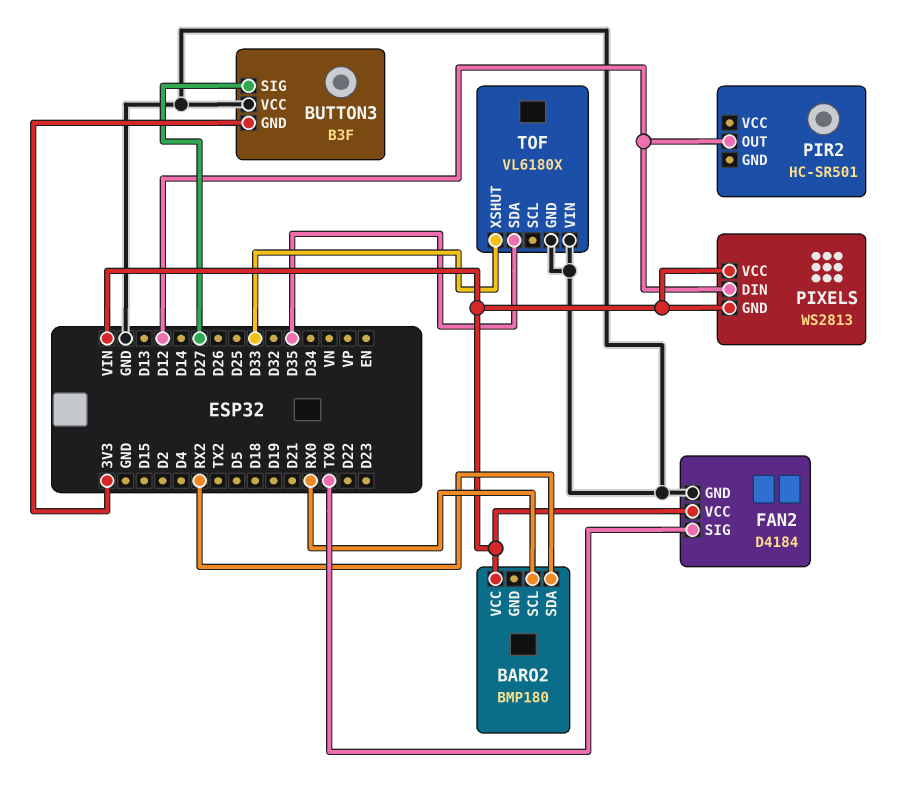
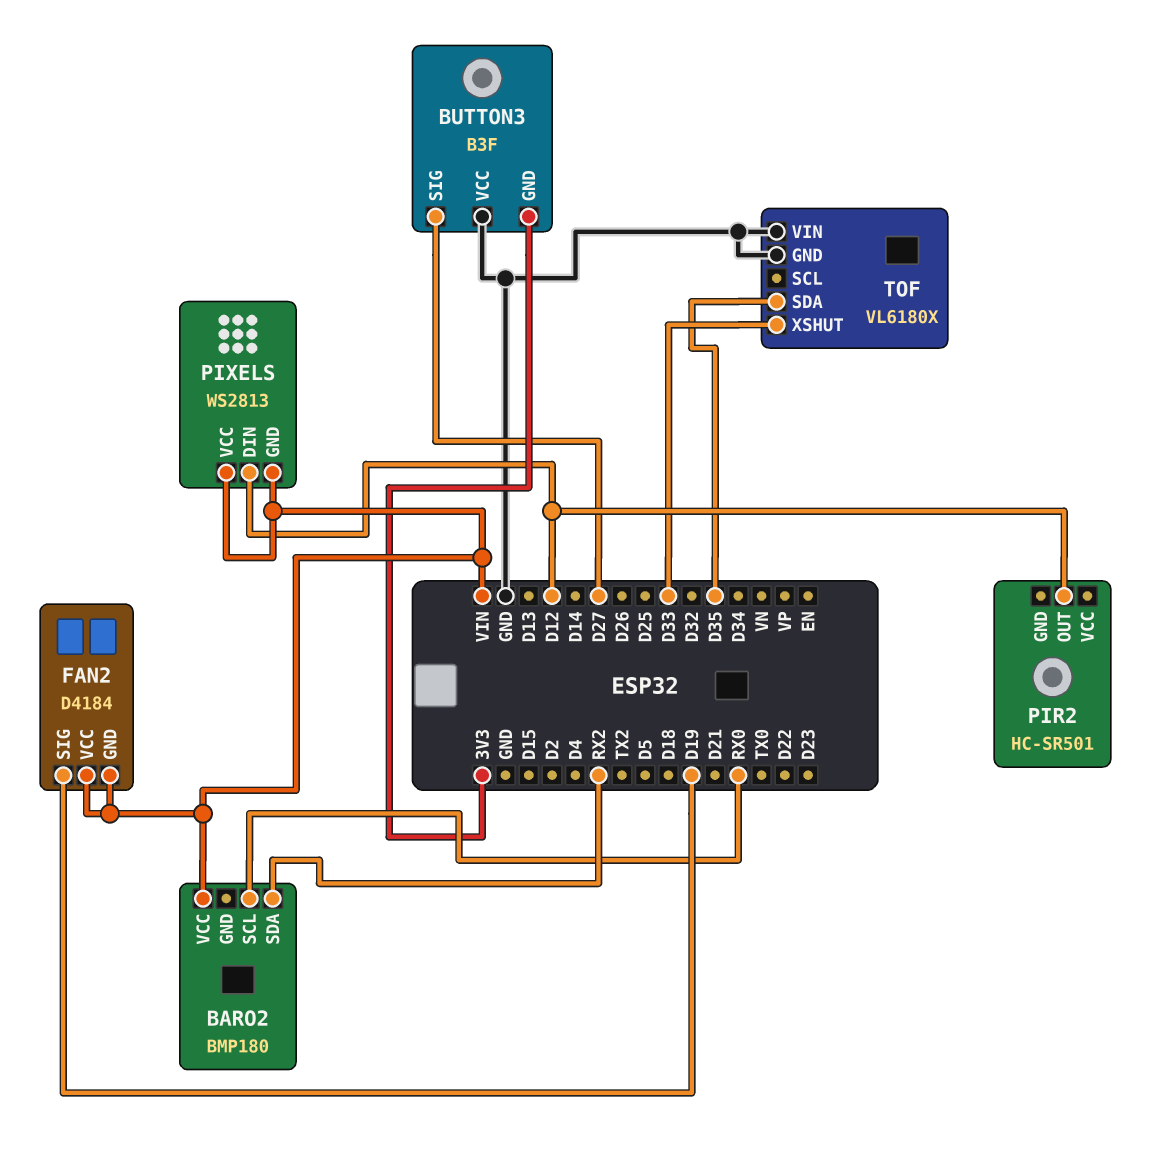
FAN2 pin GND: GND -> VIN
FAN2 pin SIG: TX0 -> D19

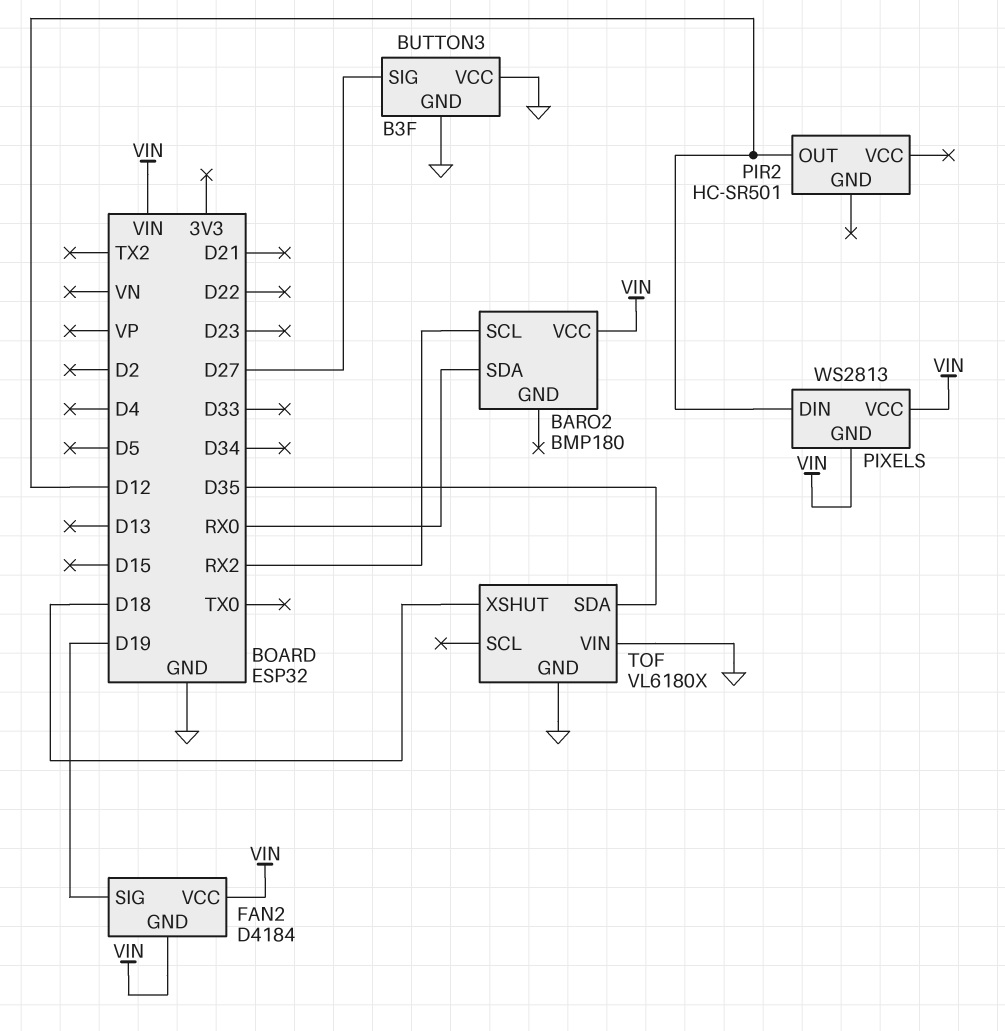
BARO2 pin SCL: RX0 -> RX2
BARO2 pin SDA: RX2 -> RX0
BUTTON3 pin GND: 3V3 -> GND
TOF pin XSHUT: D33 -> D18

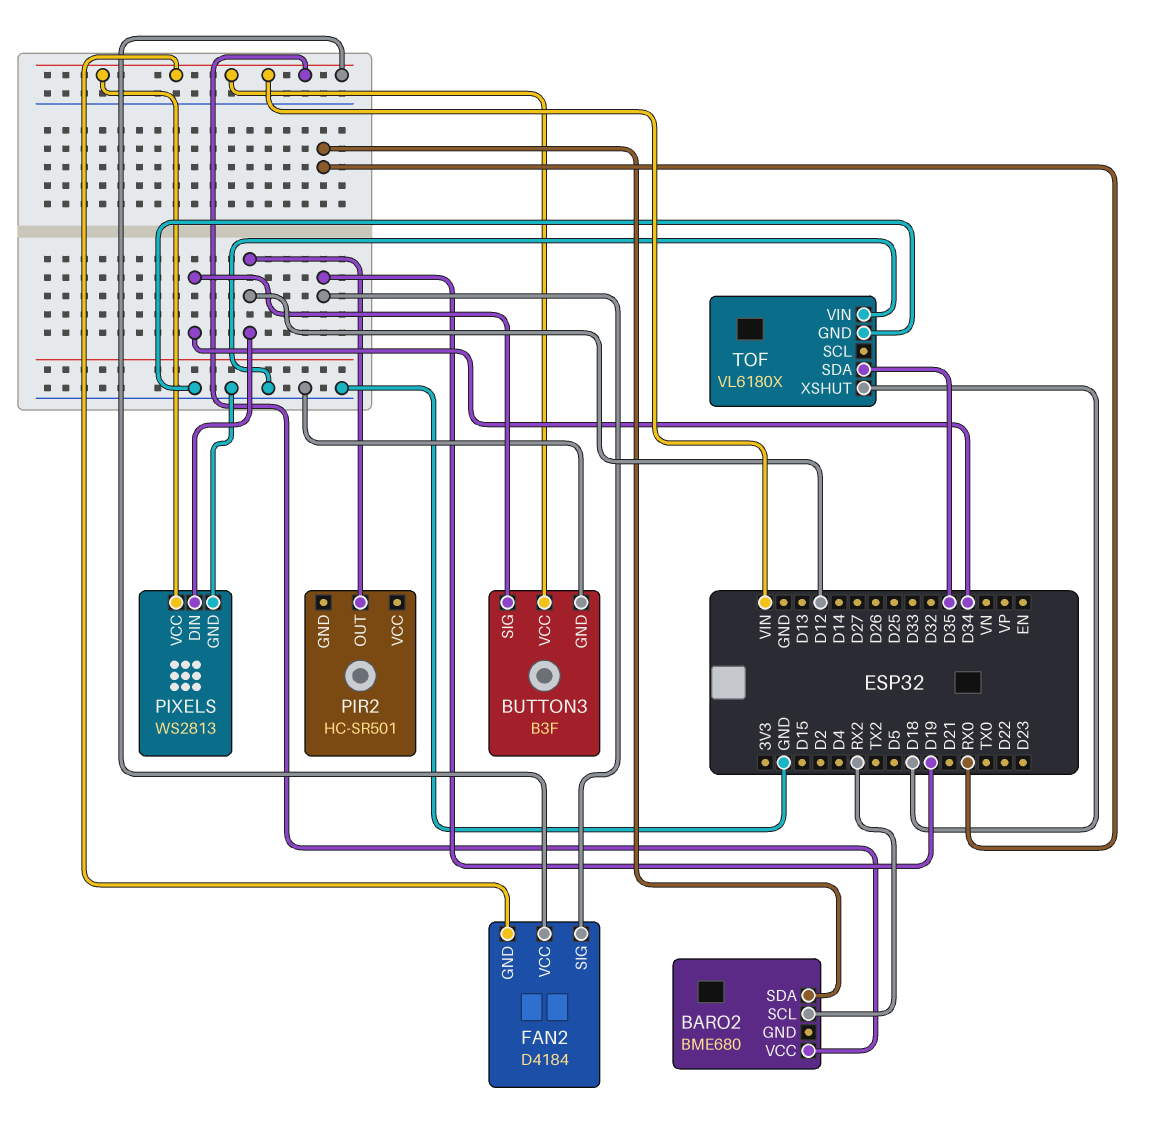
BARO2: BMP180 -> BME680
BUTTON3 pin SIG: D27 -> D34
BUTTON3 pin VCC: GND -> VIN
PIXELS pin GND: VIN -> GND

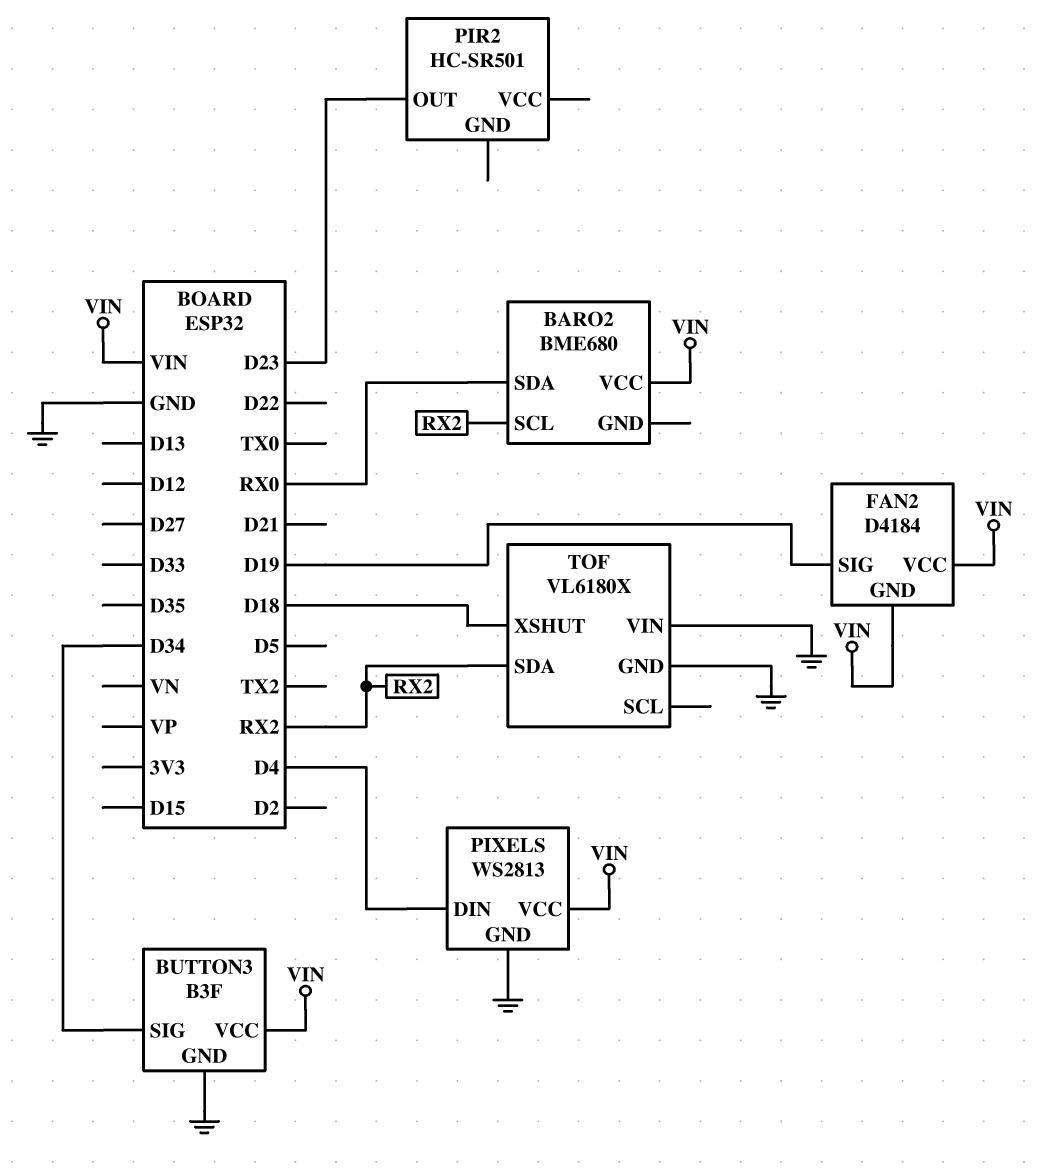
PIR2 pin OUT: D12 -> D23
PIXELS pin DIN: D12 -> D4
TOF pin SDA: D35 -> RX2

